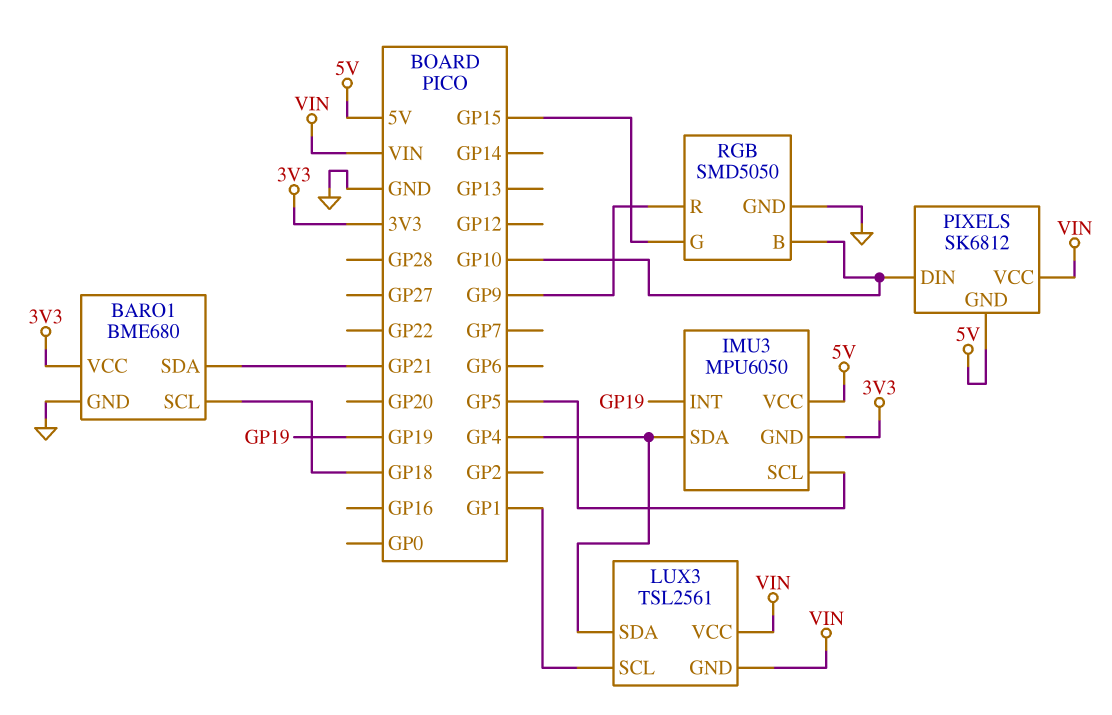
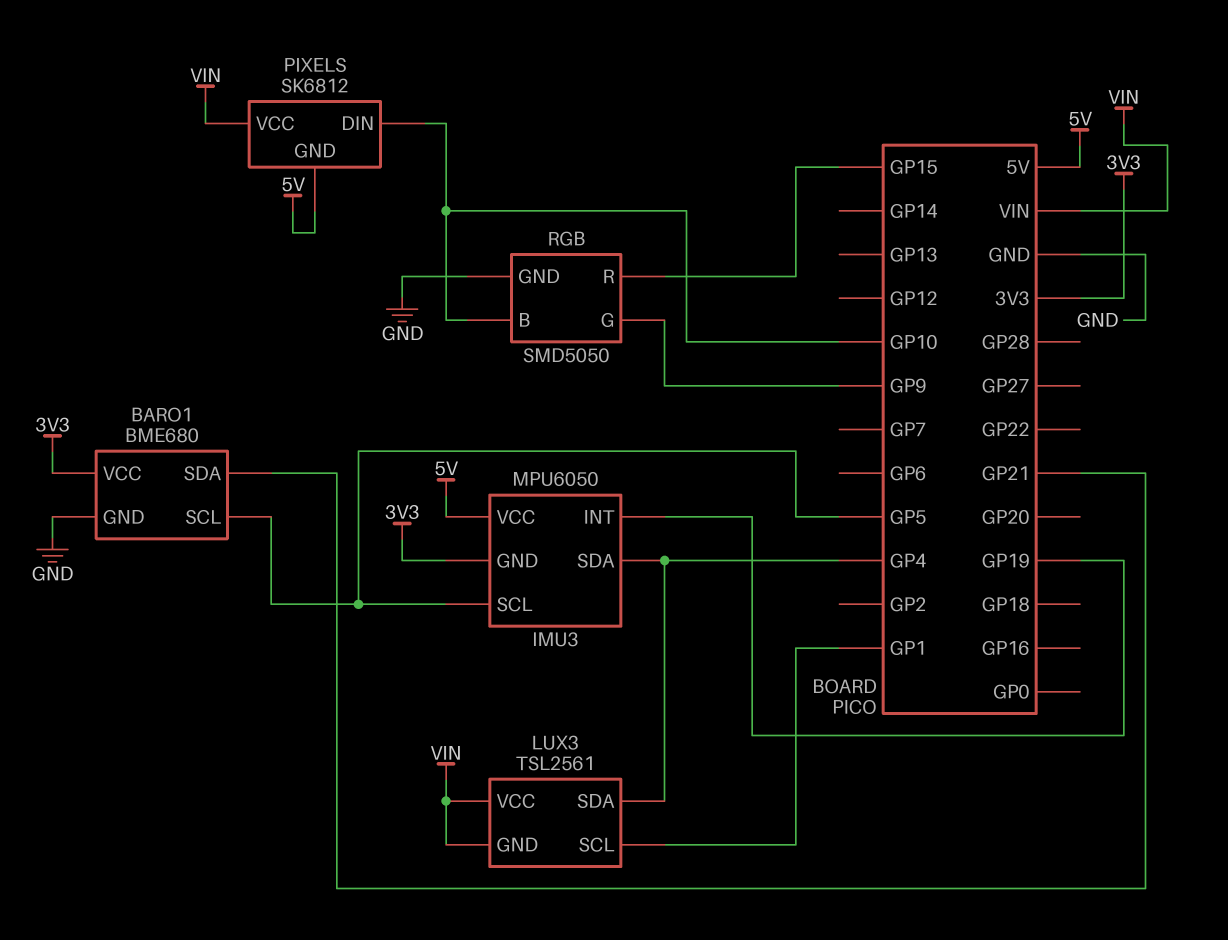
BARO1 pin SCL: GP18 -> GP5
RGB pin G: GP15 -> GP9
RGB pin R: GP9 -> GP15

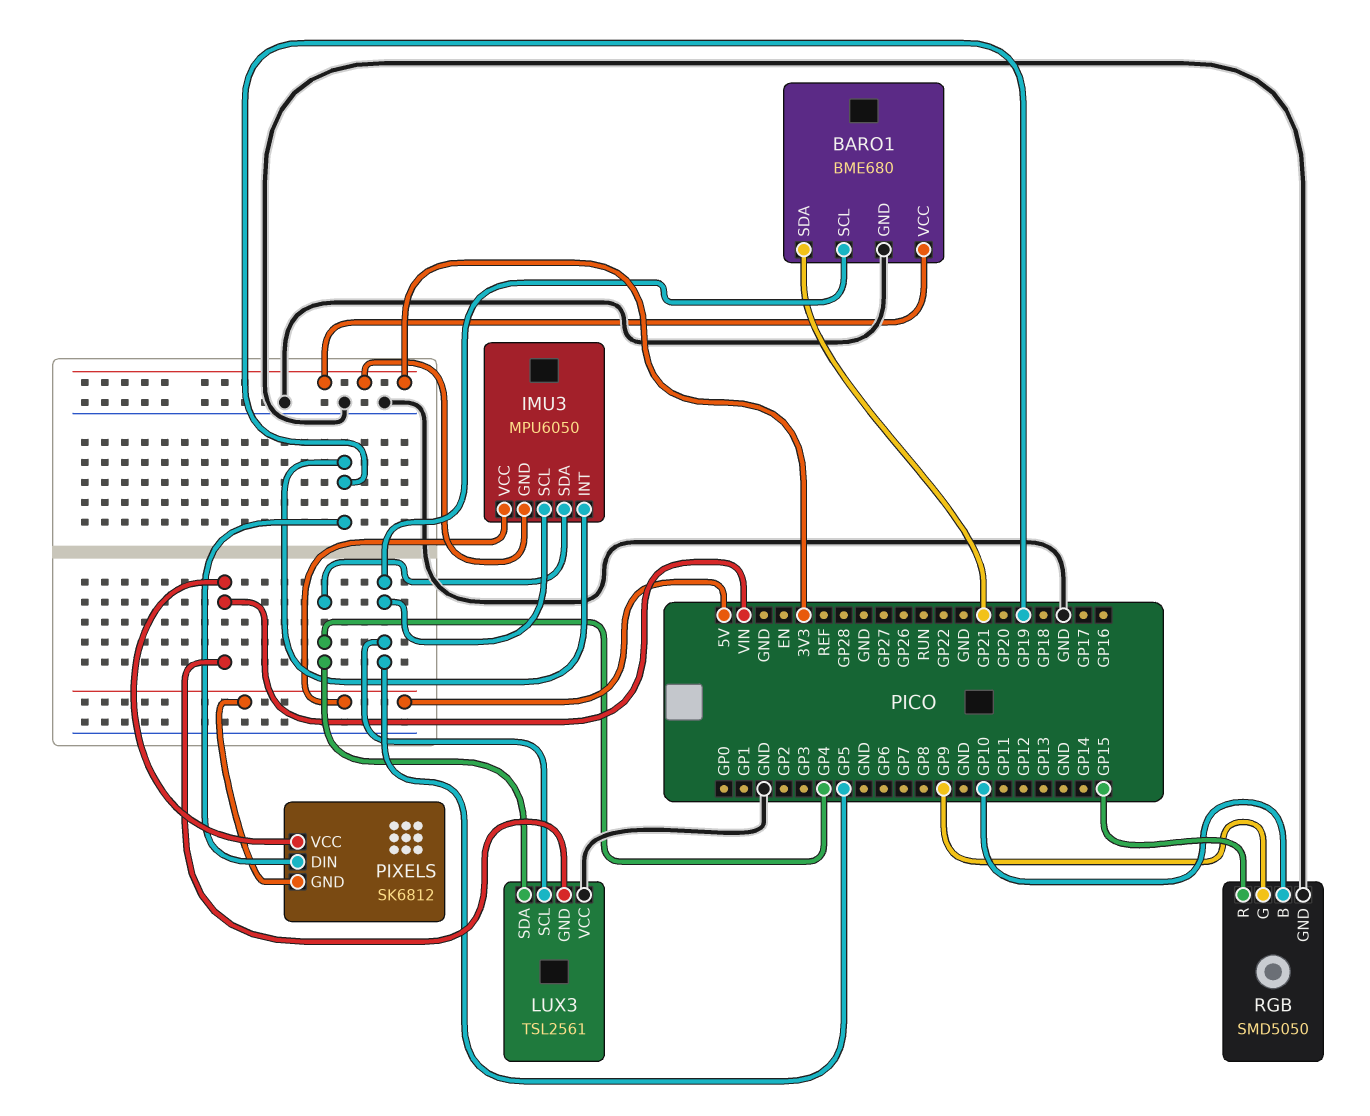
LUX3 pin SCL: GP1 -> GP5
LUX3 pin VCC: VIN -> GND
PIXELS pin DIN: GP10 -> GP19

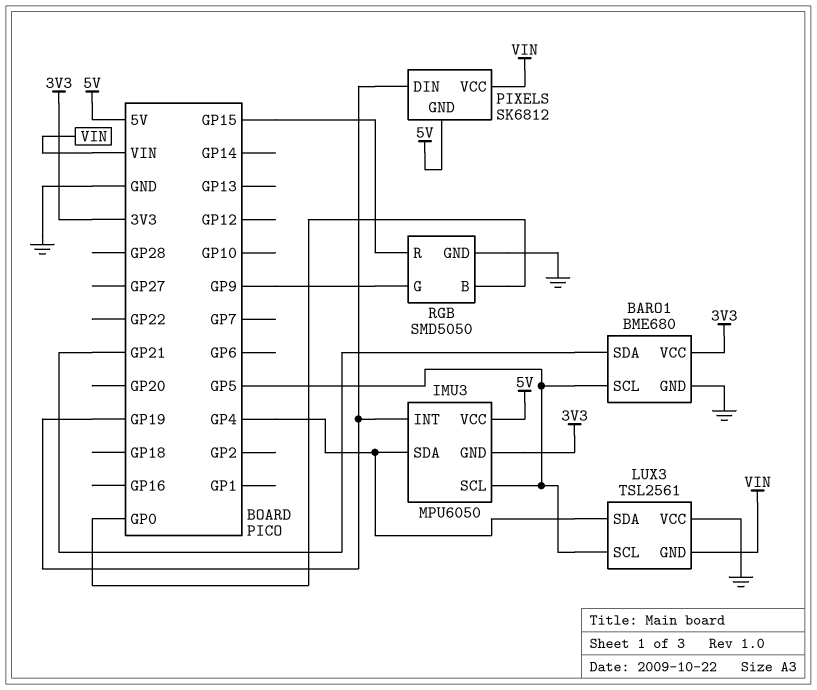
RGB pin B: GP10 -> GP0

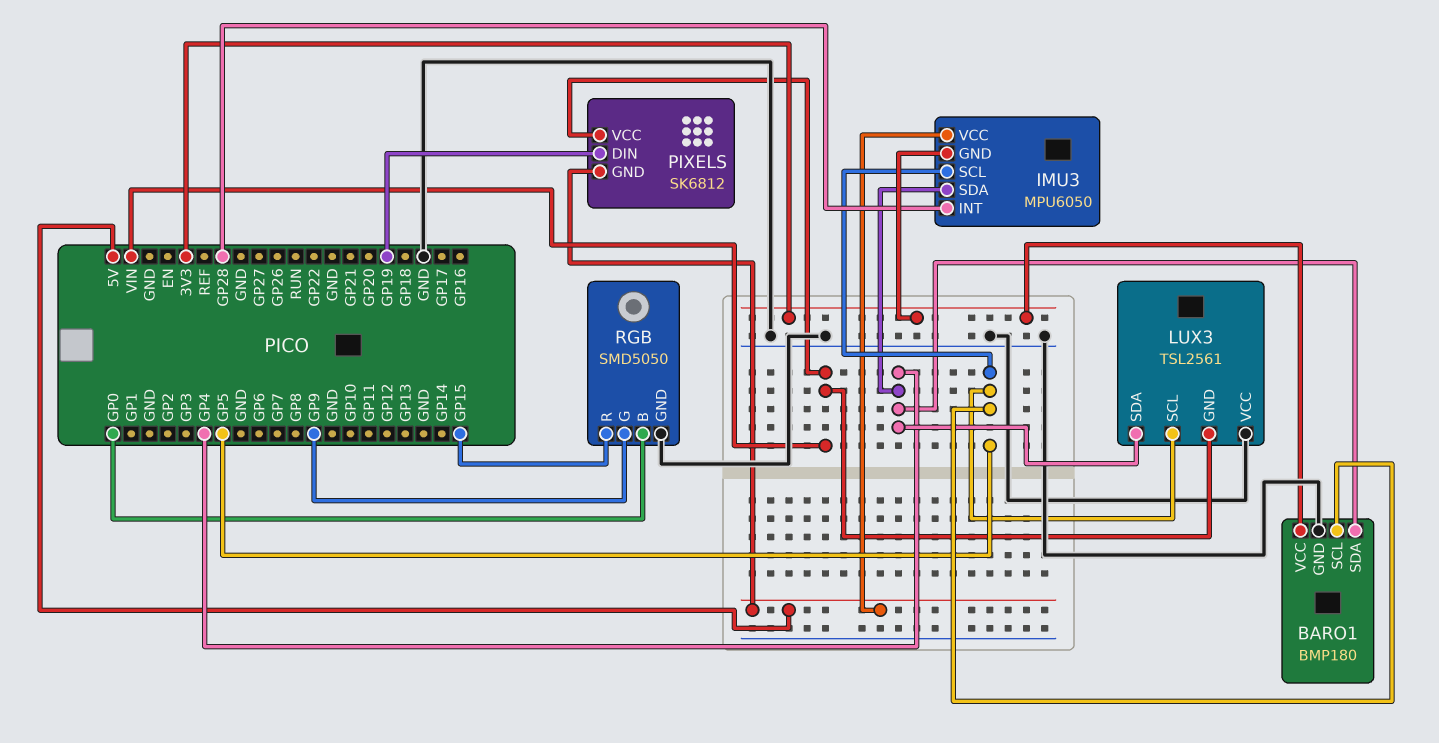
BARO1: BME680 -> BMP180
BARO1 pin SDA: GP21 -> GP4
IMU3 pin INT: GP19 -> GP28

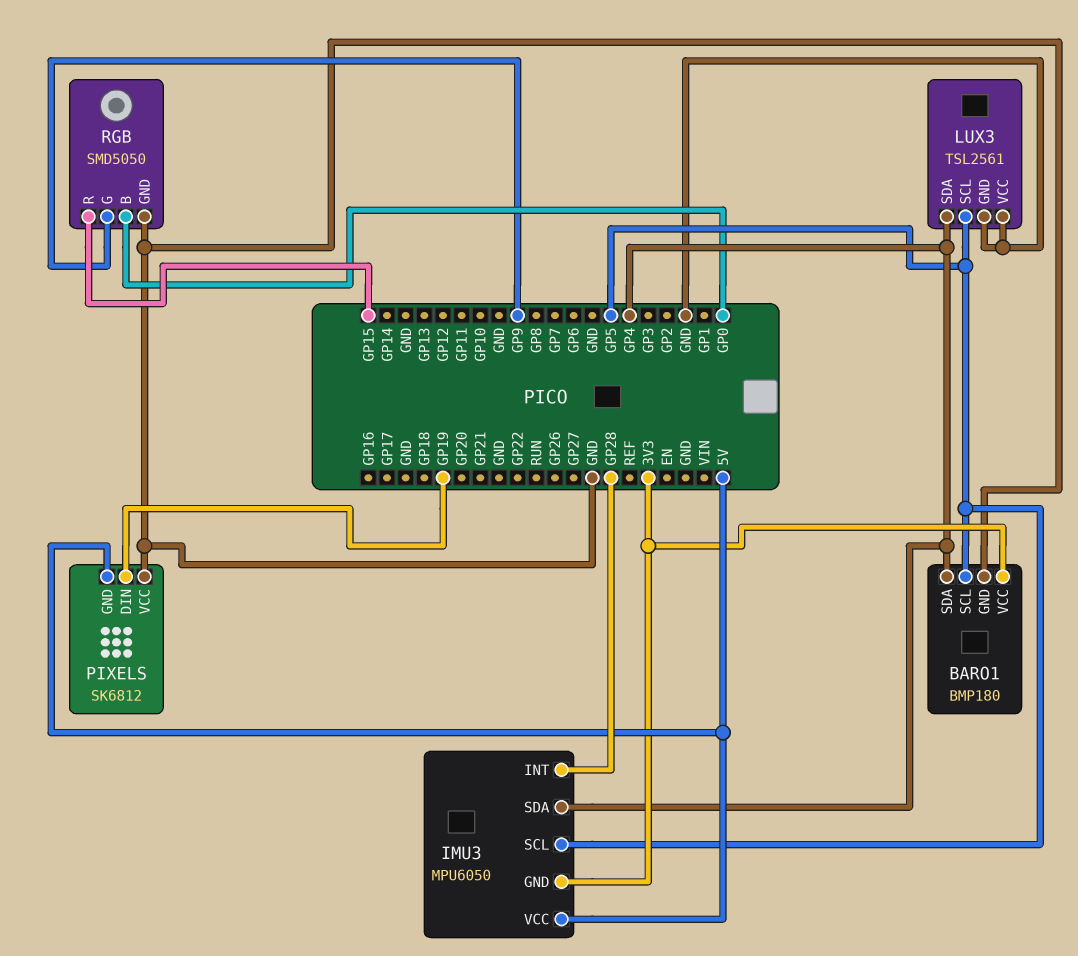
LUX3 pin GND: VIN -> GND
PIXELS pin VCC: VIN -> GND

